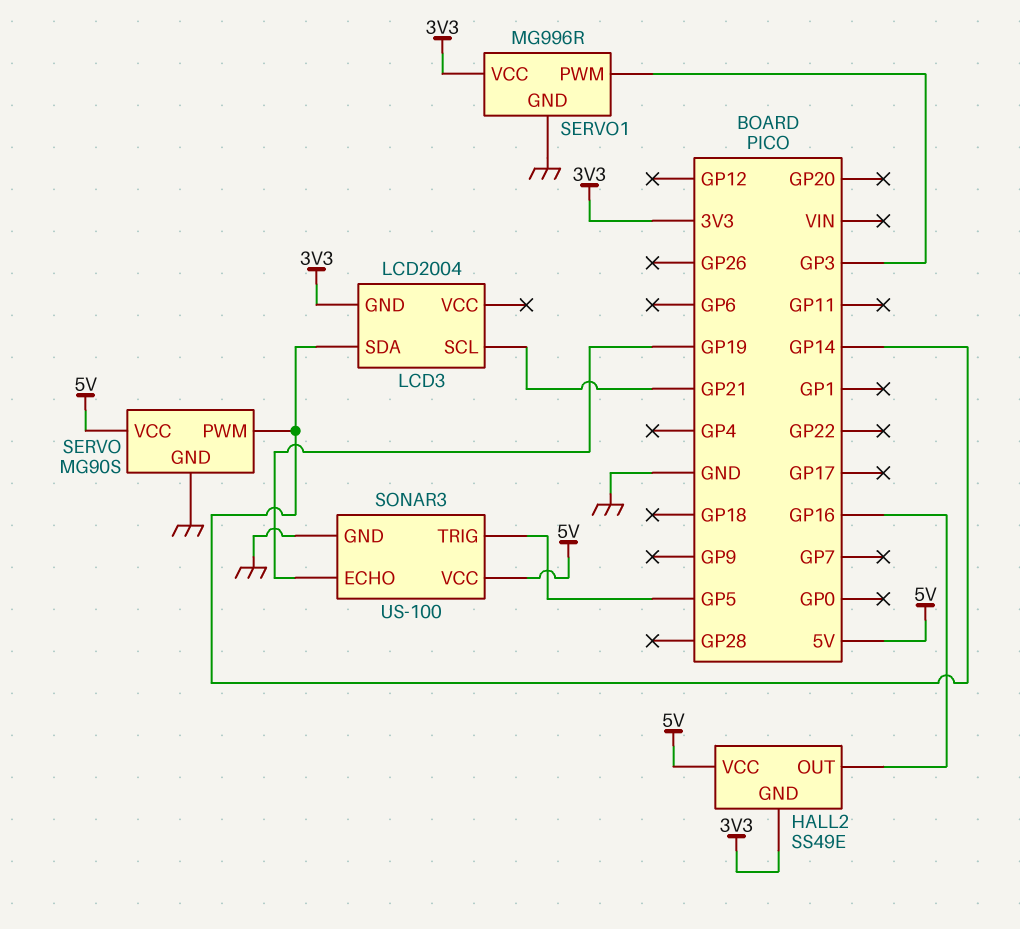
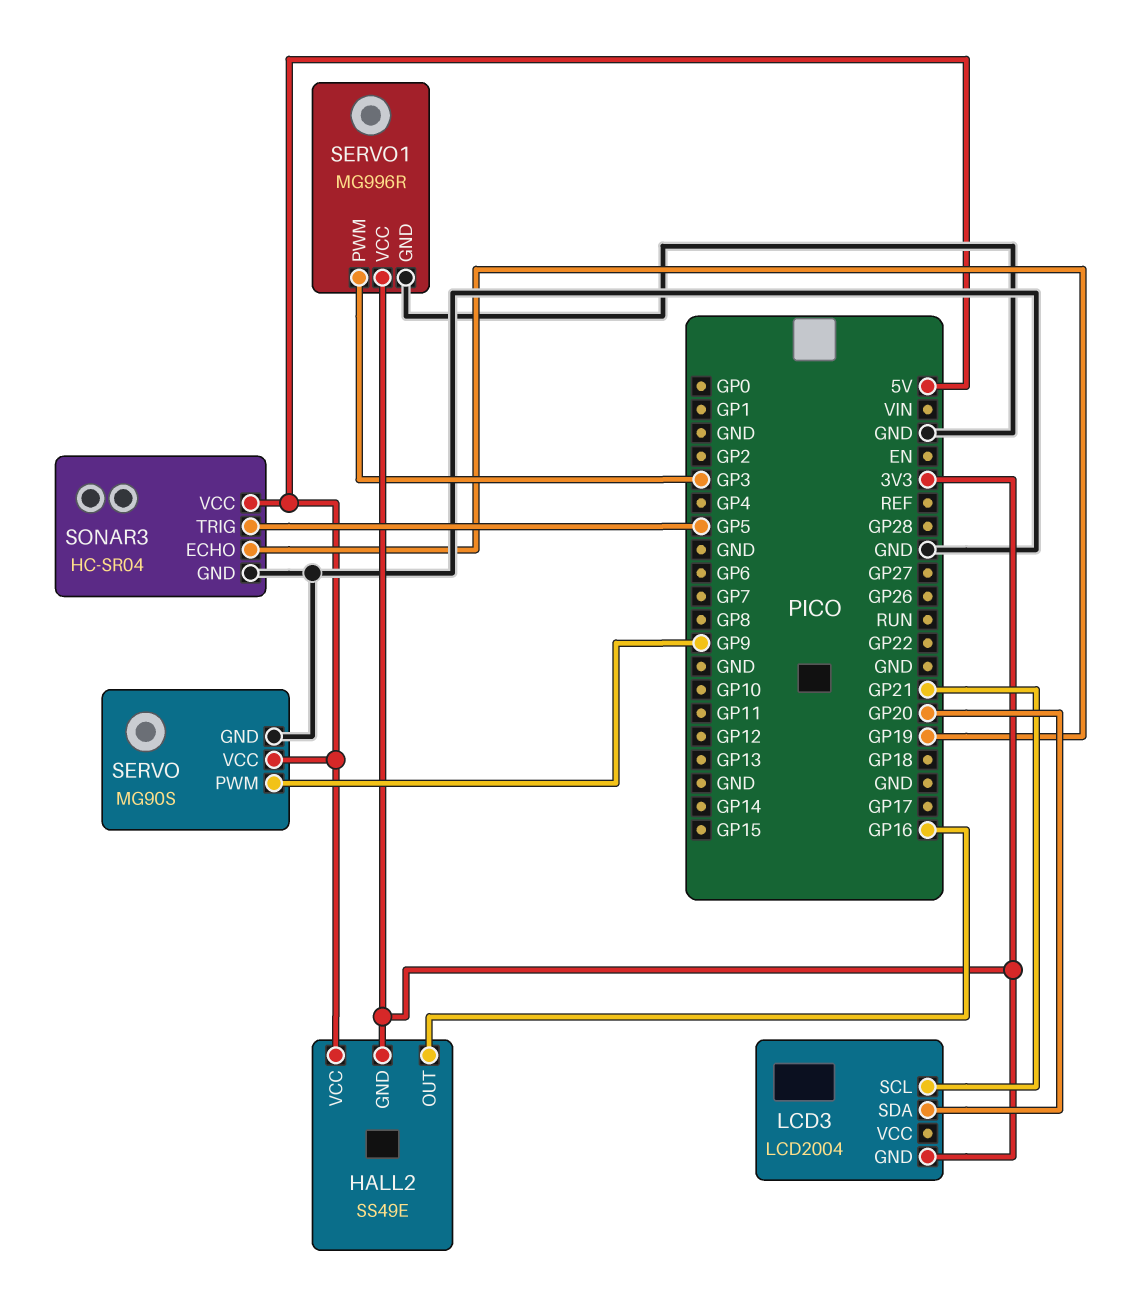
LCD3 pin SDA: GP14 -> GP20
SERVO pin PWM: GP14 -> GP9
SONAR3: US-100 -> HC-SR04

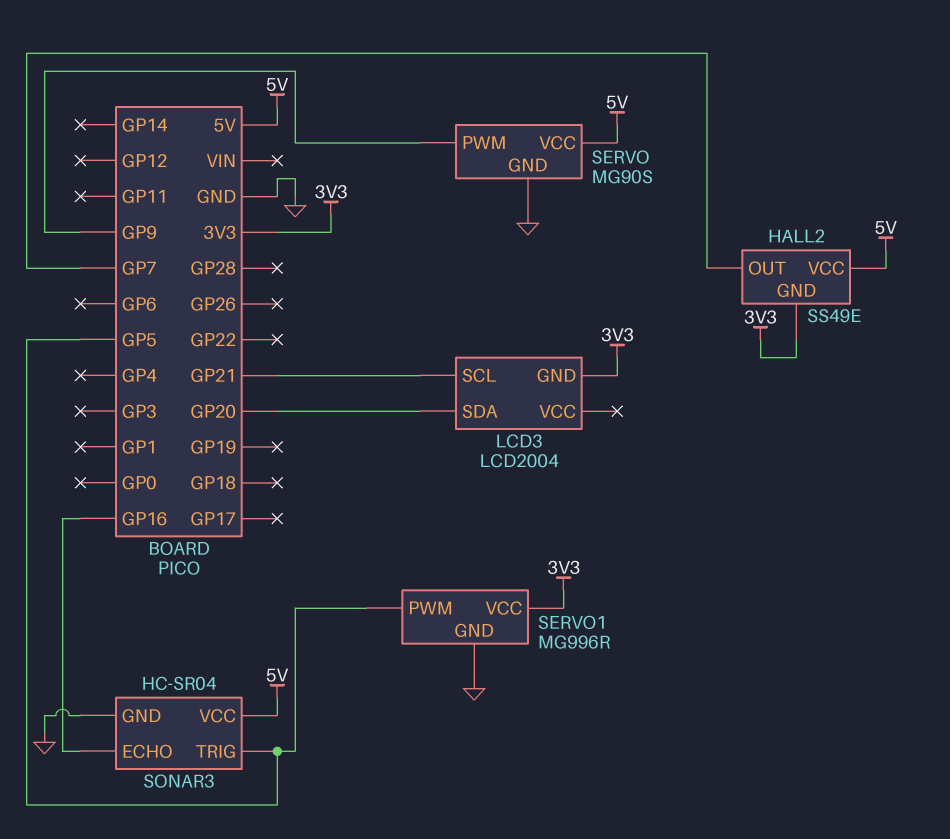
HALL2 pin OUT: GP16 -> GP7
SERVO1 pin PWM: GP3 -> GP5
SONAR3 pin ECHO: GP19 -> GP16

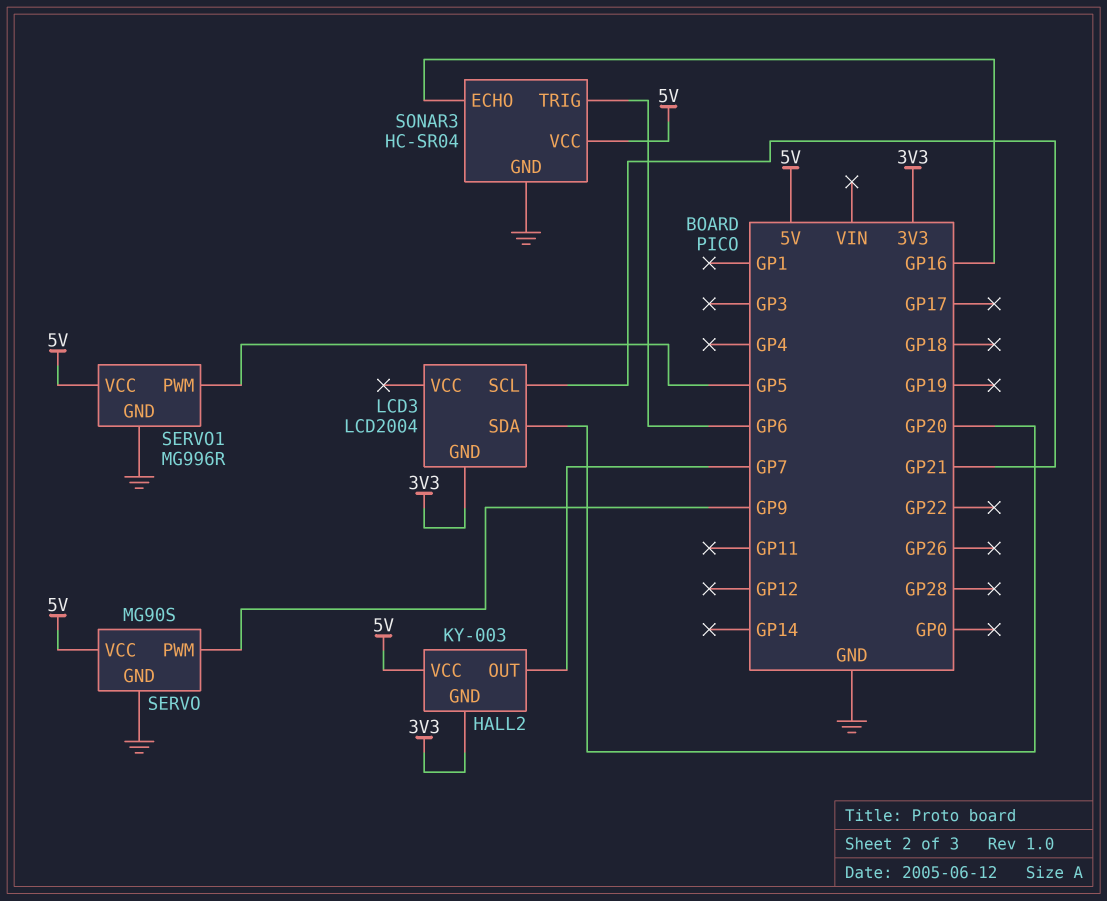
HALL2: SS49E -> KY-003
SERVO1 pin VCC: 3V3 -> 5V
SONAR3 pin TRIG: GP5 -> GP6

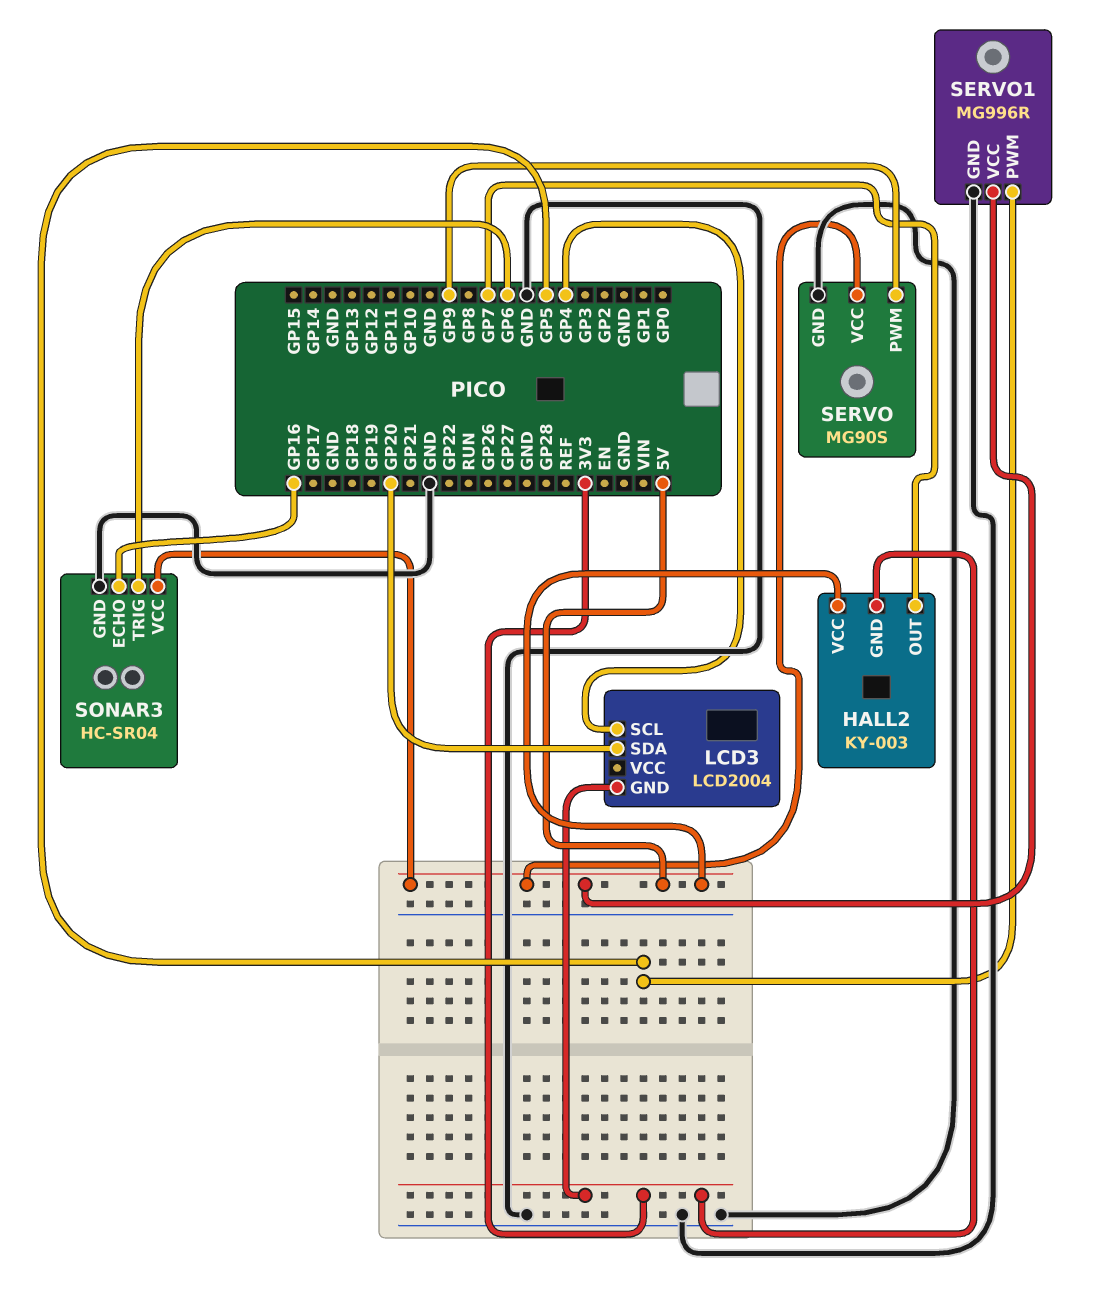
LCD3 pin SCL: GP21 -> GP4

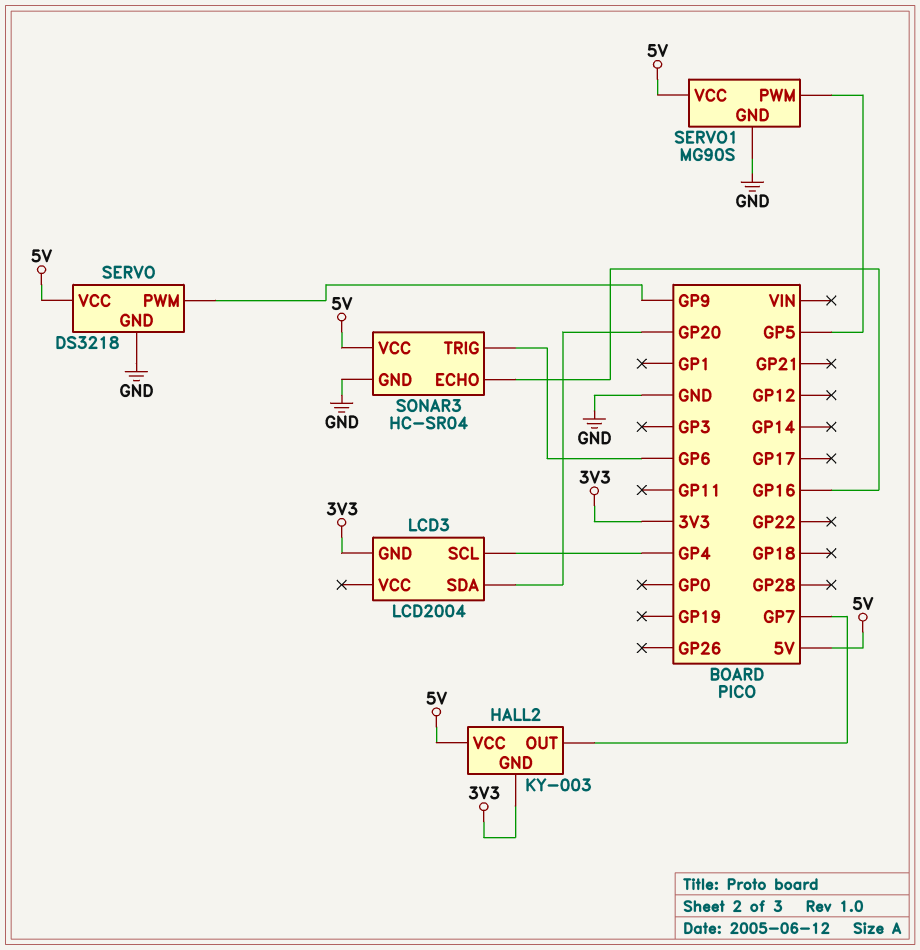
SERVO: MG90S -> DS3218
SERVO1: MG996R -> MG90S

